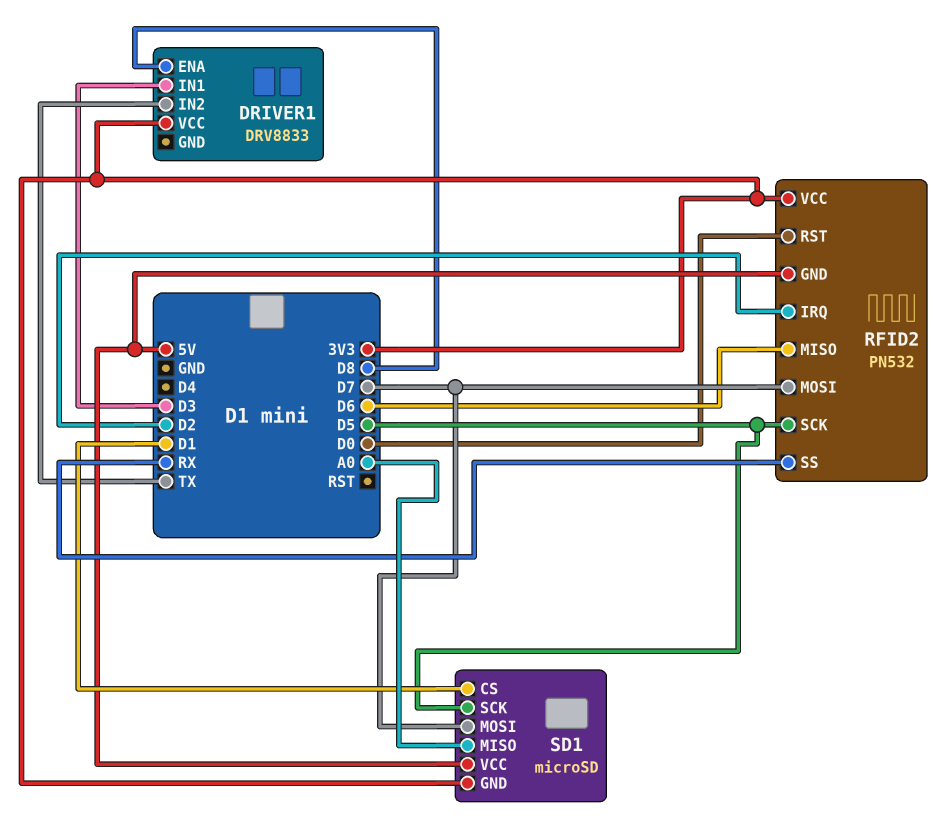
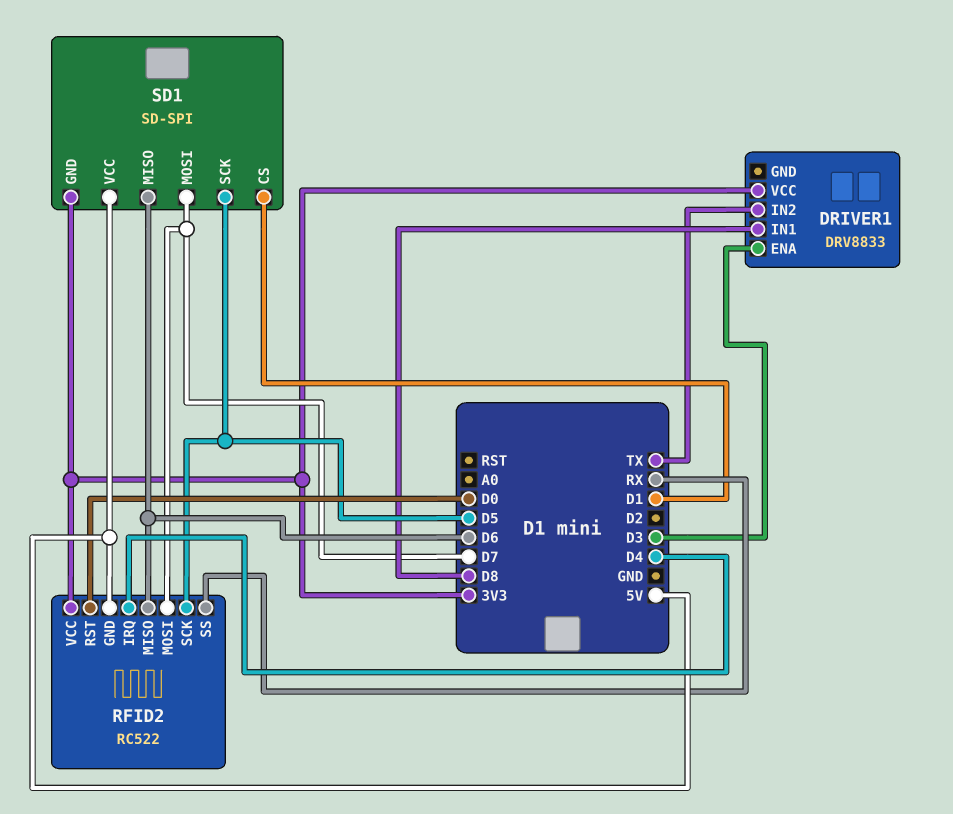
DRIVER1 pin ENA: D8 -> D3
DRIVER1 pin IN1: D3 -> D8
RFID2: PN532 -> RC522
RFID2 pin IRQ: D2 -> D4
SD1: microSD -> SD-SPI
SD1 pin MISO: A0 -> D6

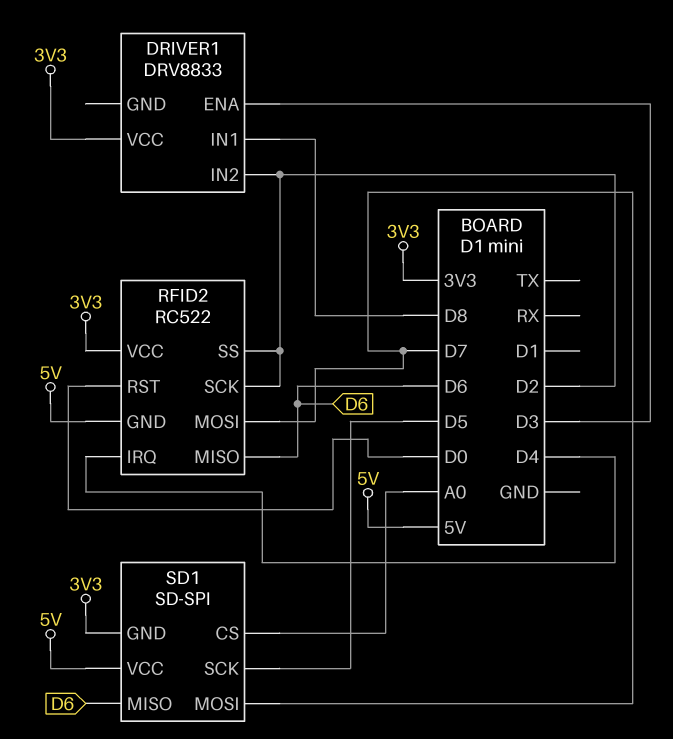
DRIVER1 pin IN2: TX -> D2
RFID2 pin SCK: D5 -> D2
RFID2 pin SS: RX -> D2
SD1 pin CS: D1 -> A0

